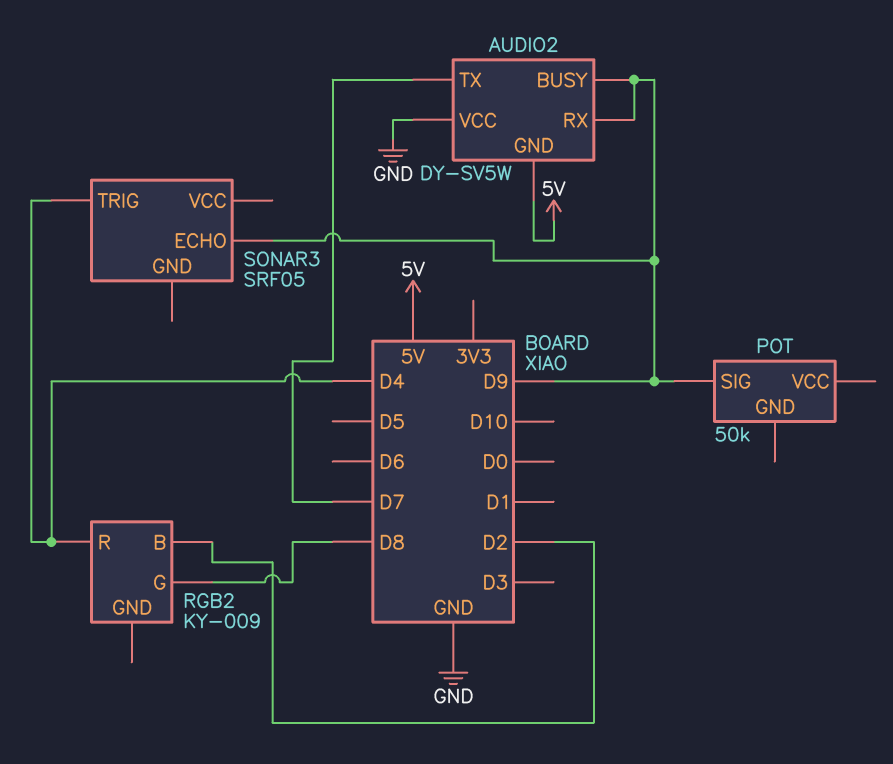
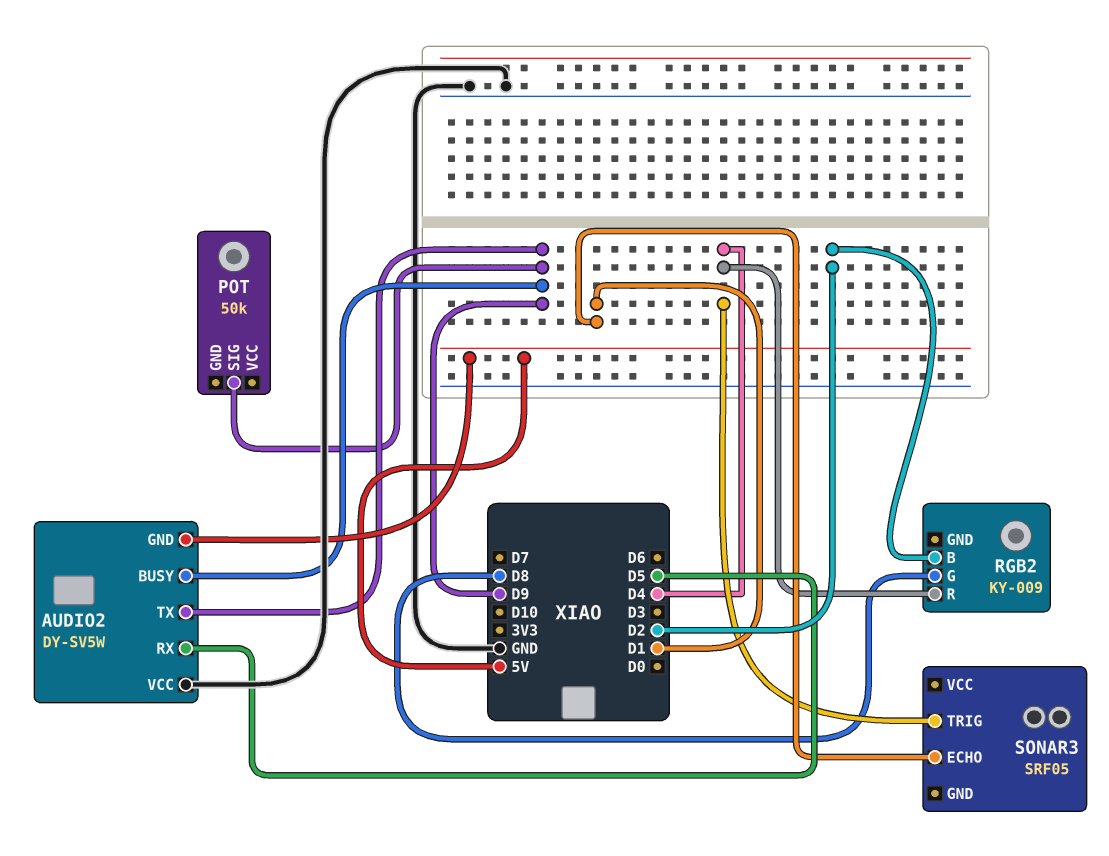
AUDIO2 pin RX: D9 -> D5
AUDIO2 pin TX: D7 -> D9
SONAR3 pin ECHO: D9 -> D1

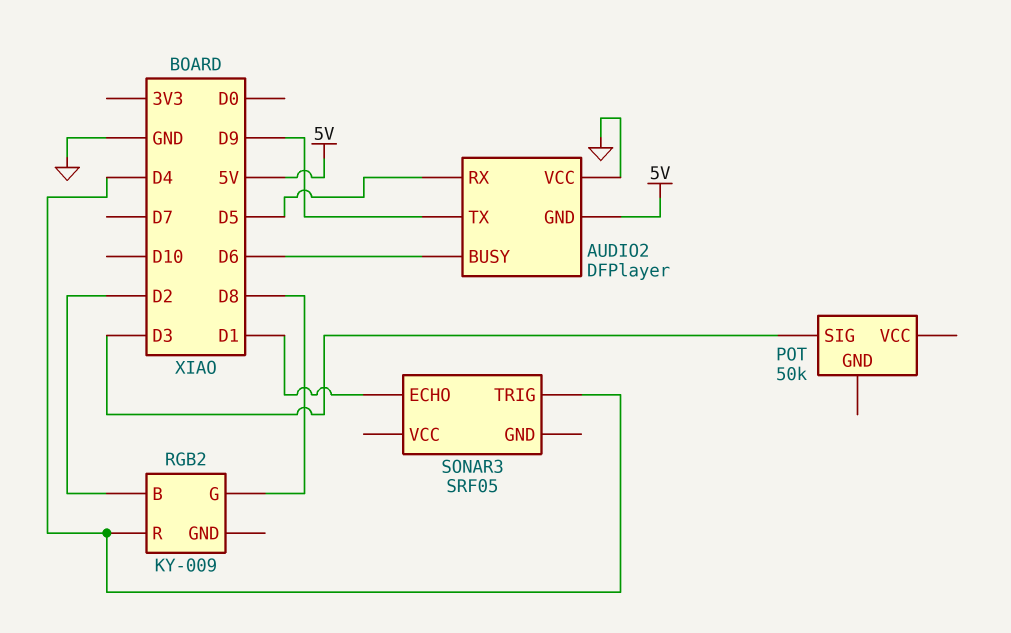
AUDIO2: DY-SV5W -> DFPlayer
AUDIO2 pin BUSY: D9 -> D6
POT pin SIG: D9 -> D3

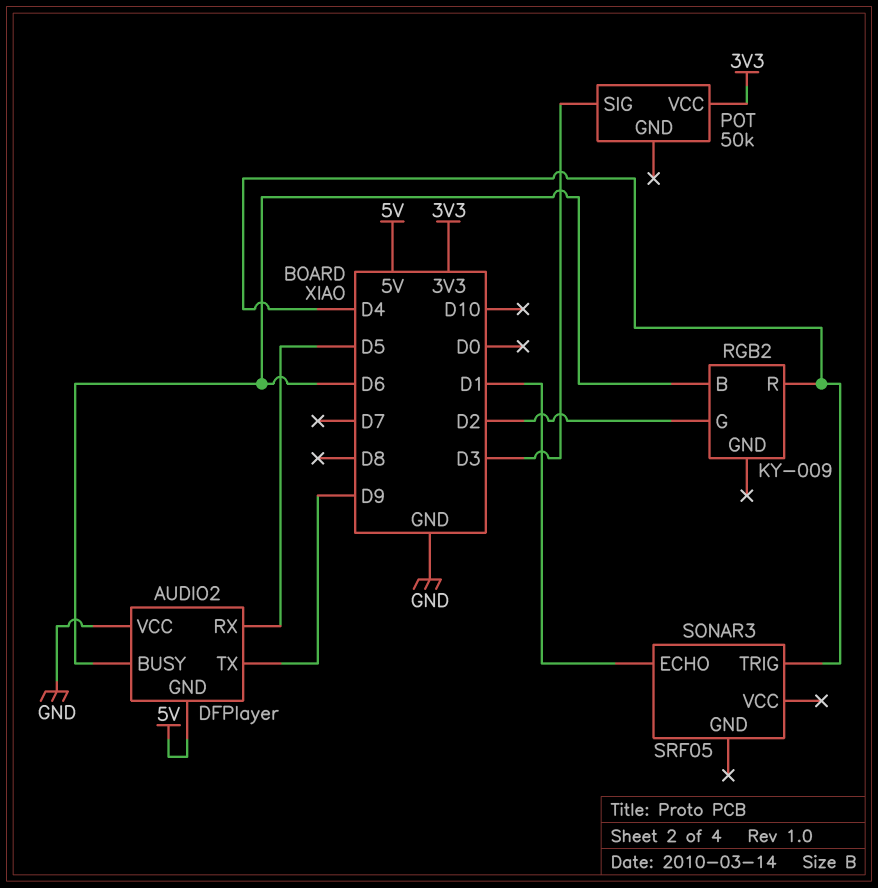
POT pin VCC: none -> 3V3
RGB2 pin B: D2 -> D6
RGB2 pin G: D8 -> D2

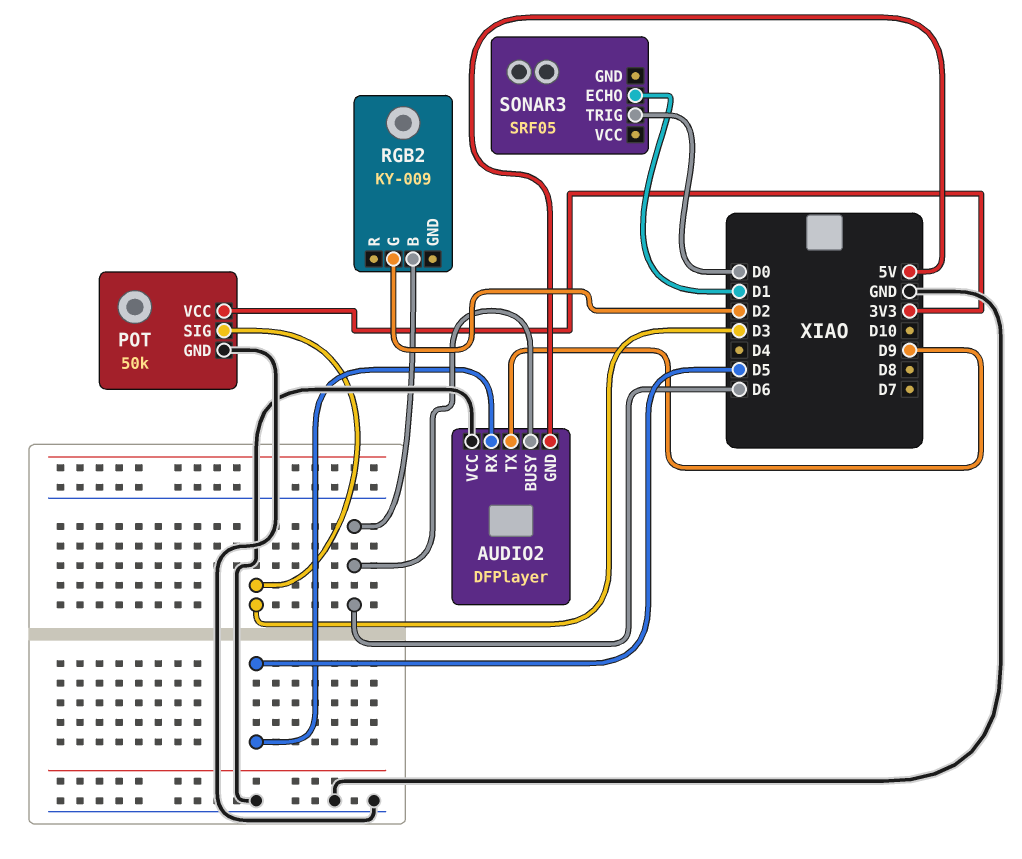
POT pin GND: none -> GND
RGB2 pin R: D4 -> none
SONAR3 pin TRIG: D4 -> D0

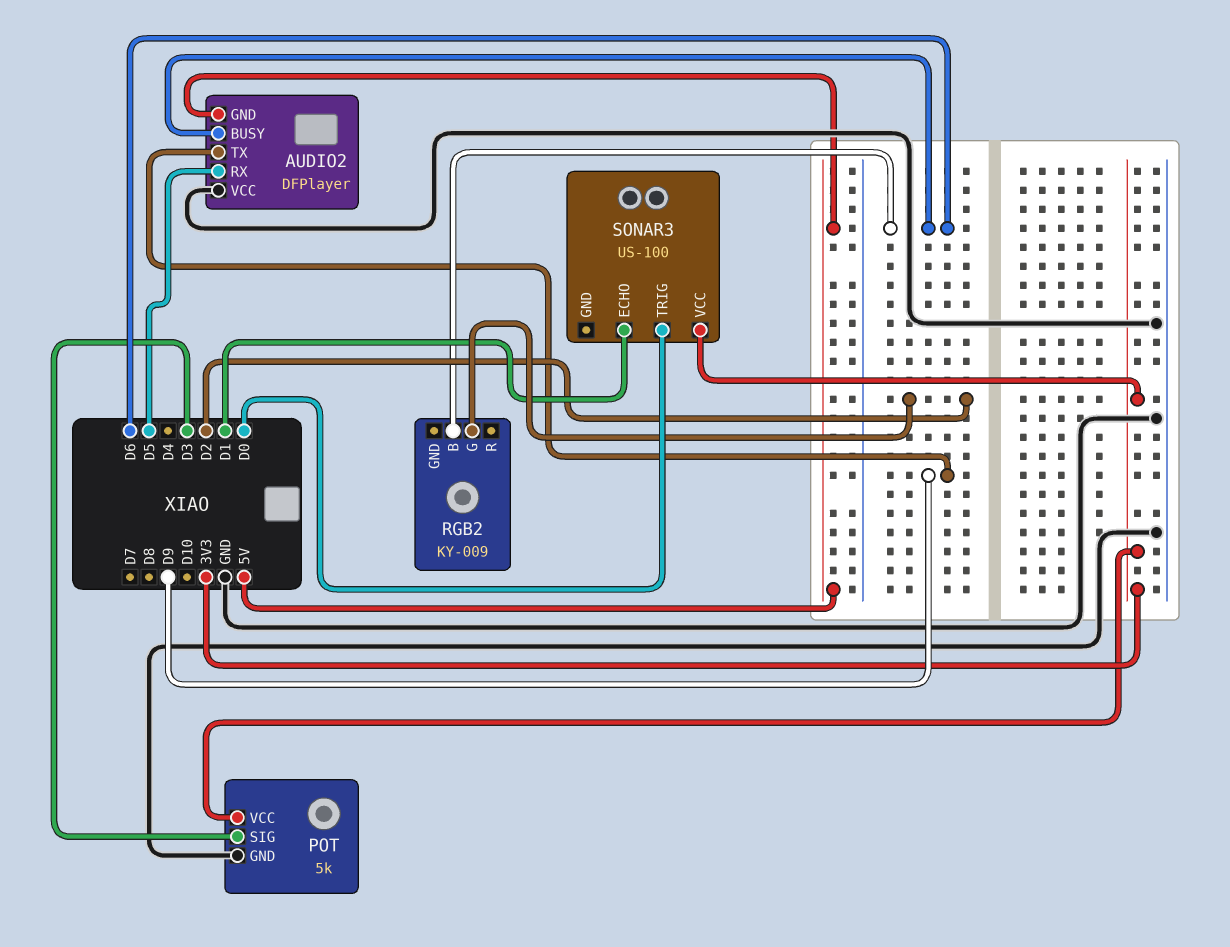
POT: 50k -> 5k
SONAR3: SRF05 -> US-100
SONAR3 pin VCC: none -> 3V3

